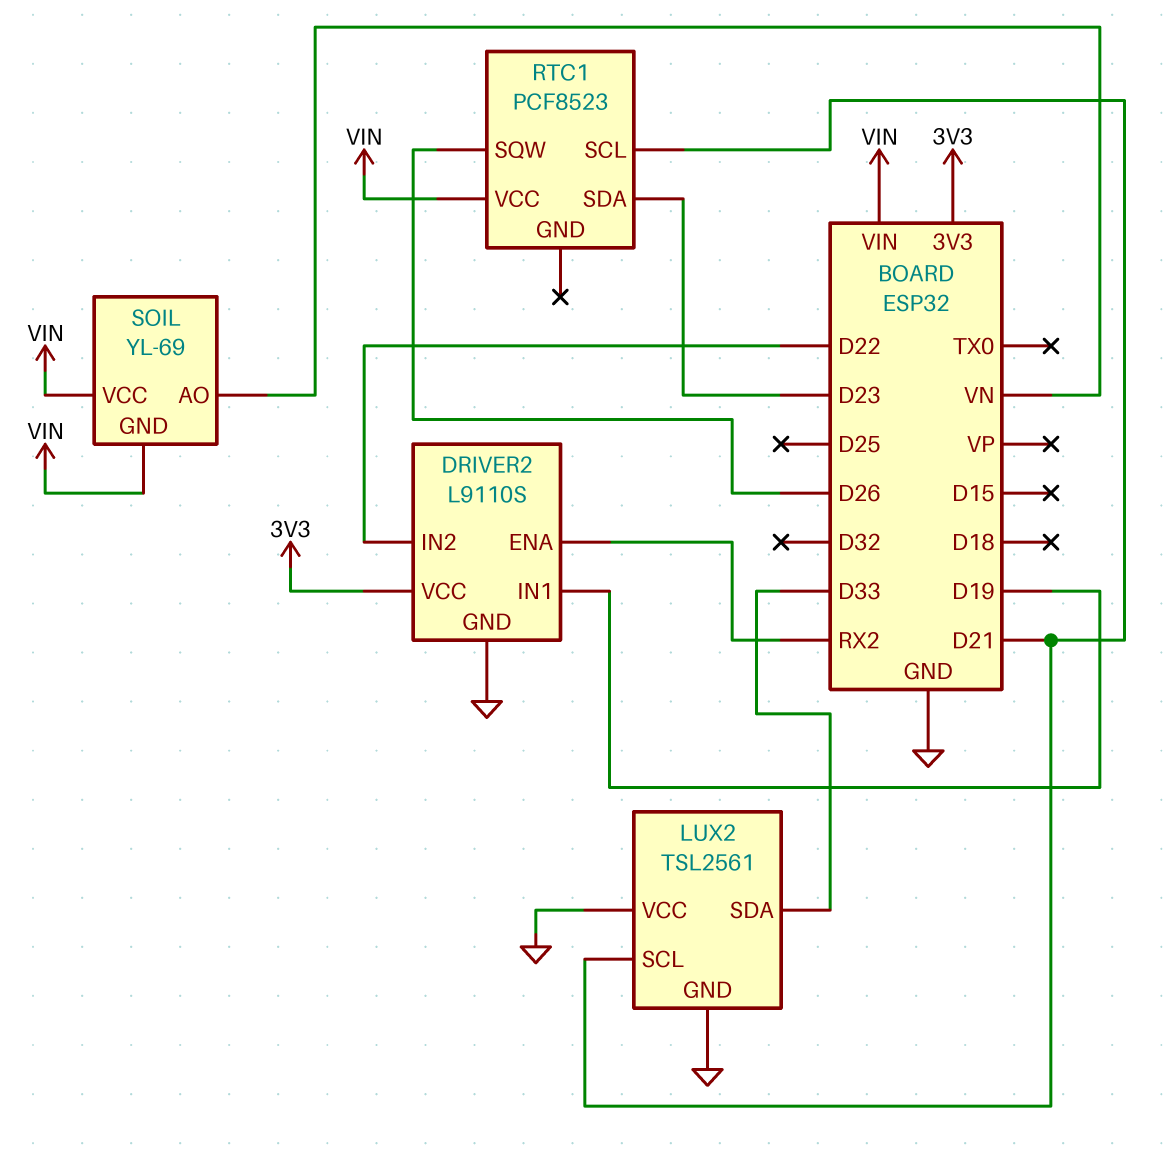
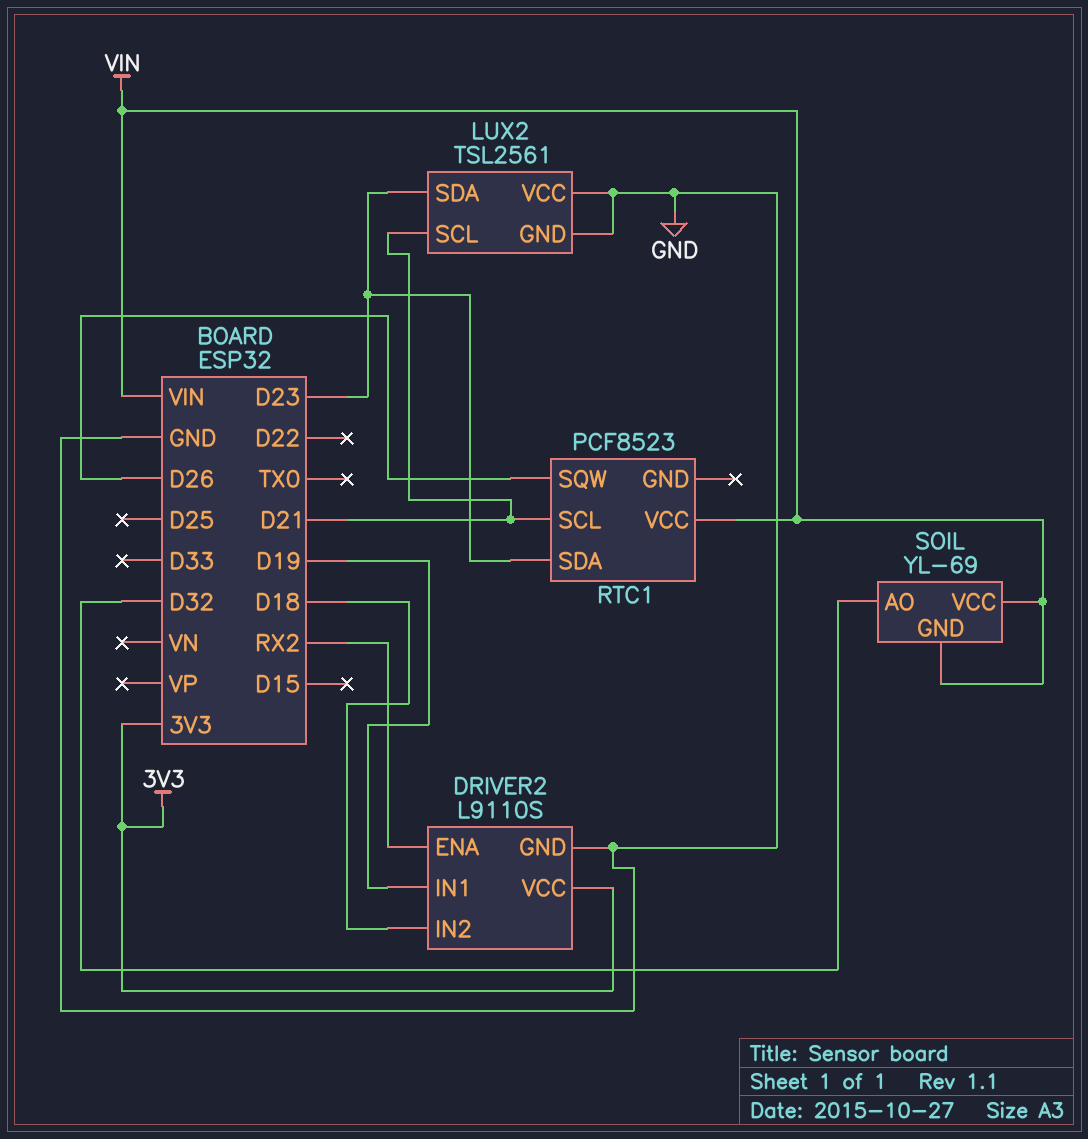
DRIVER2 pin IN2: D22 -> D18
LUX2 pin SDA: D33 -> D23
SOIL pin AO: VN -> D32

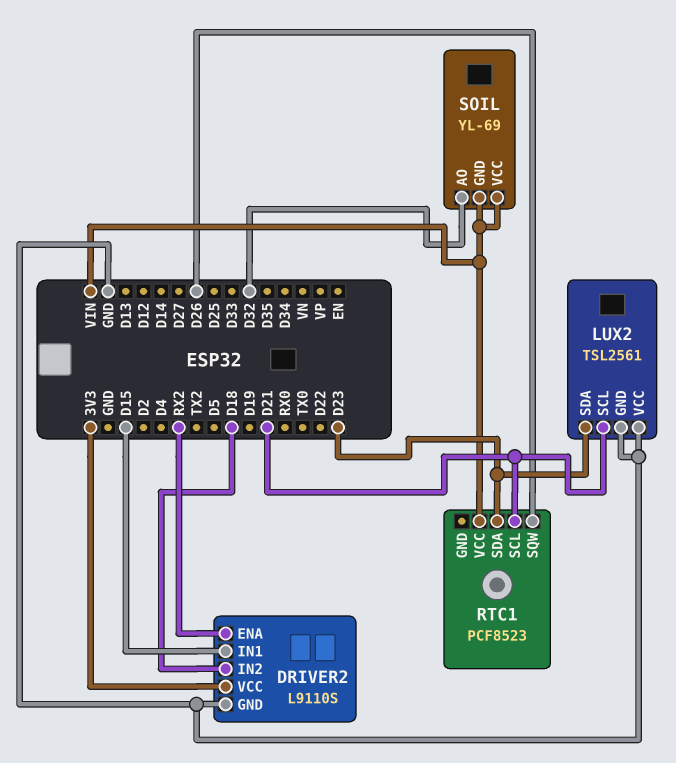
DRIVER2 pin IN1: D19 -> D15

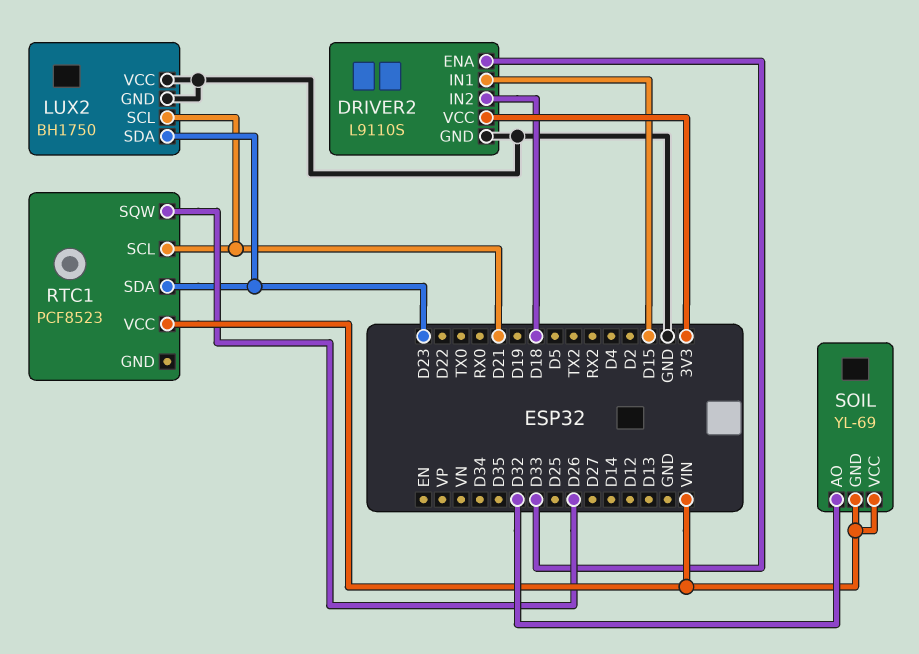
DRIVER2 pin ENA: RX2 -> D33
LUX2: TSL2561 -> BH1750

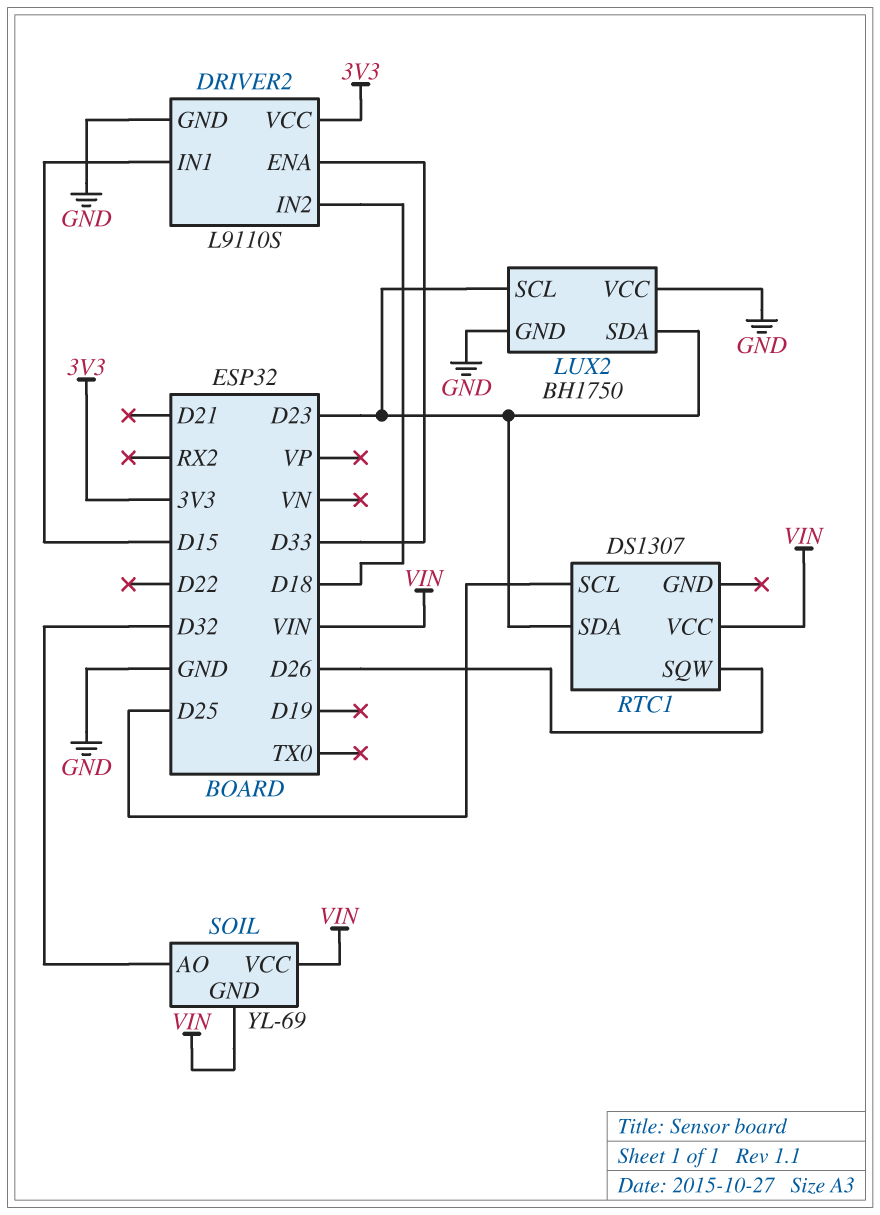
LUX2 pin SCL: D21 -> D23
RTC1: PCF8523 -> DS1307
RTC1 pin SCL: D21 -> D25

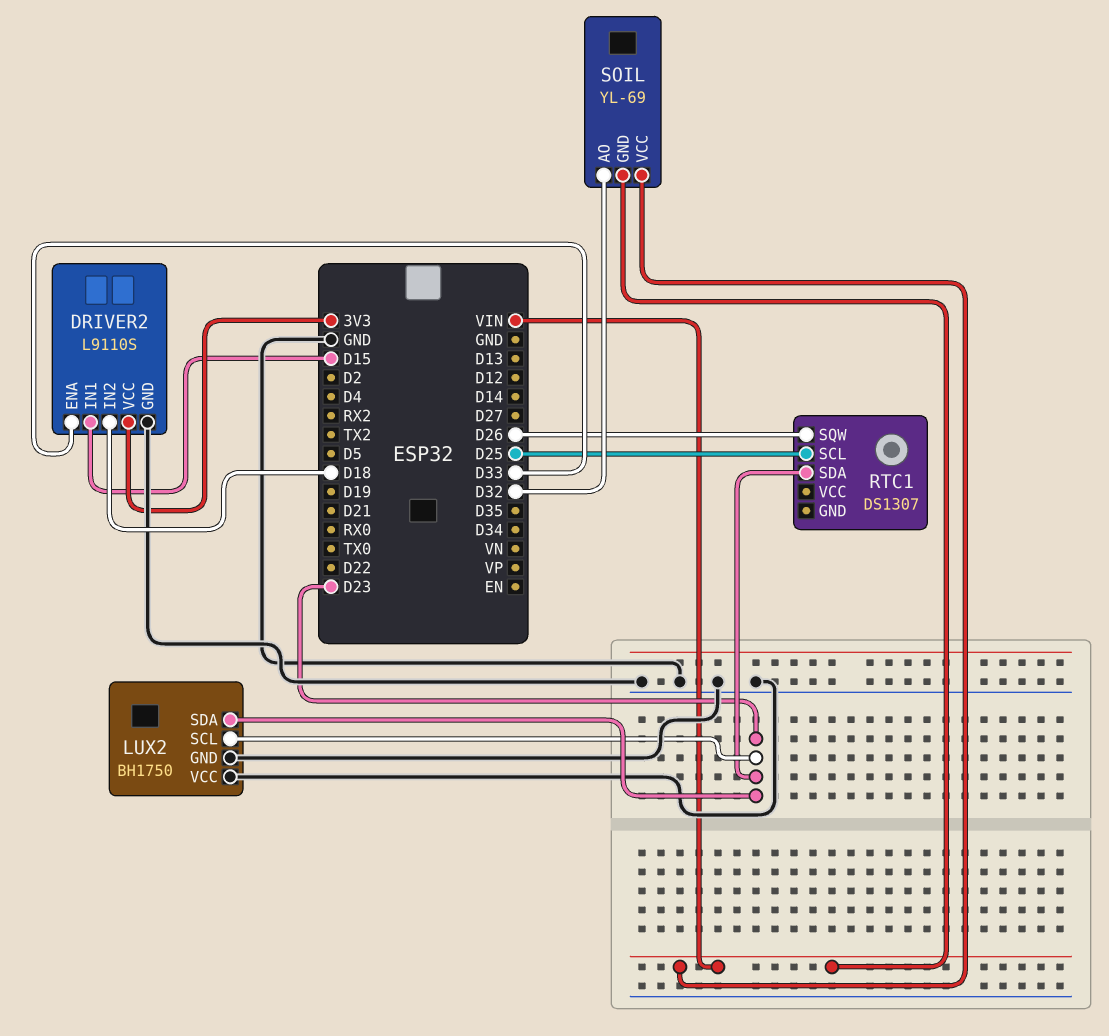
RTC1 pin VCC: VIN -> none

